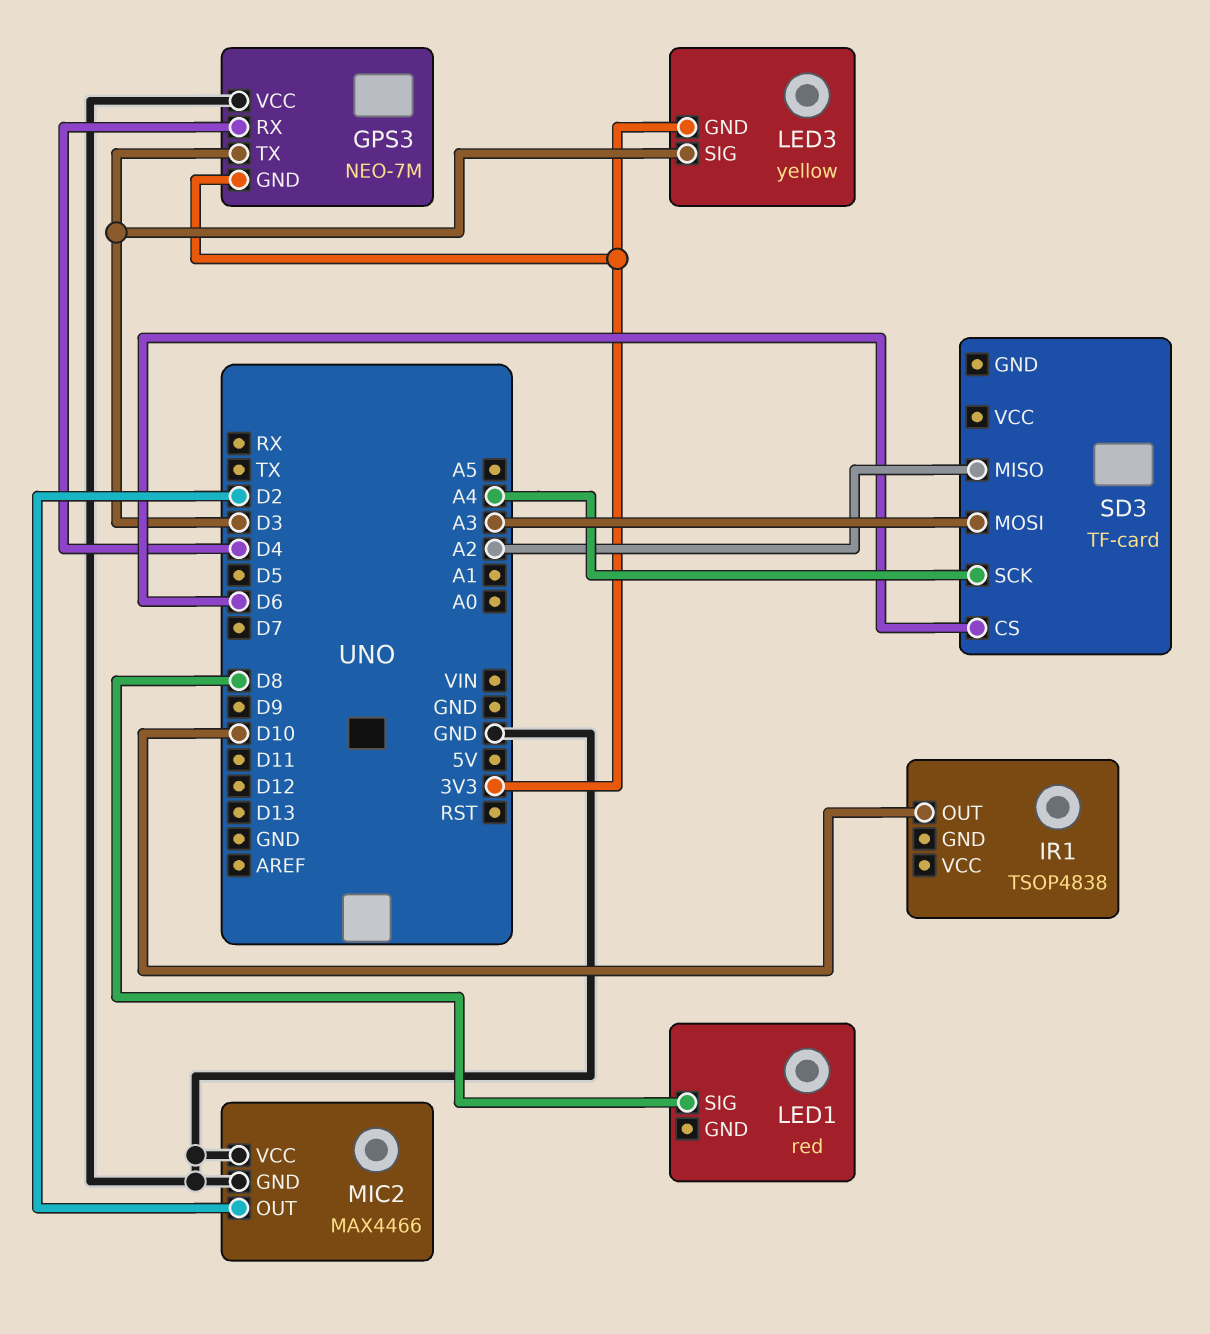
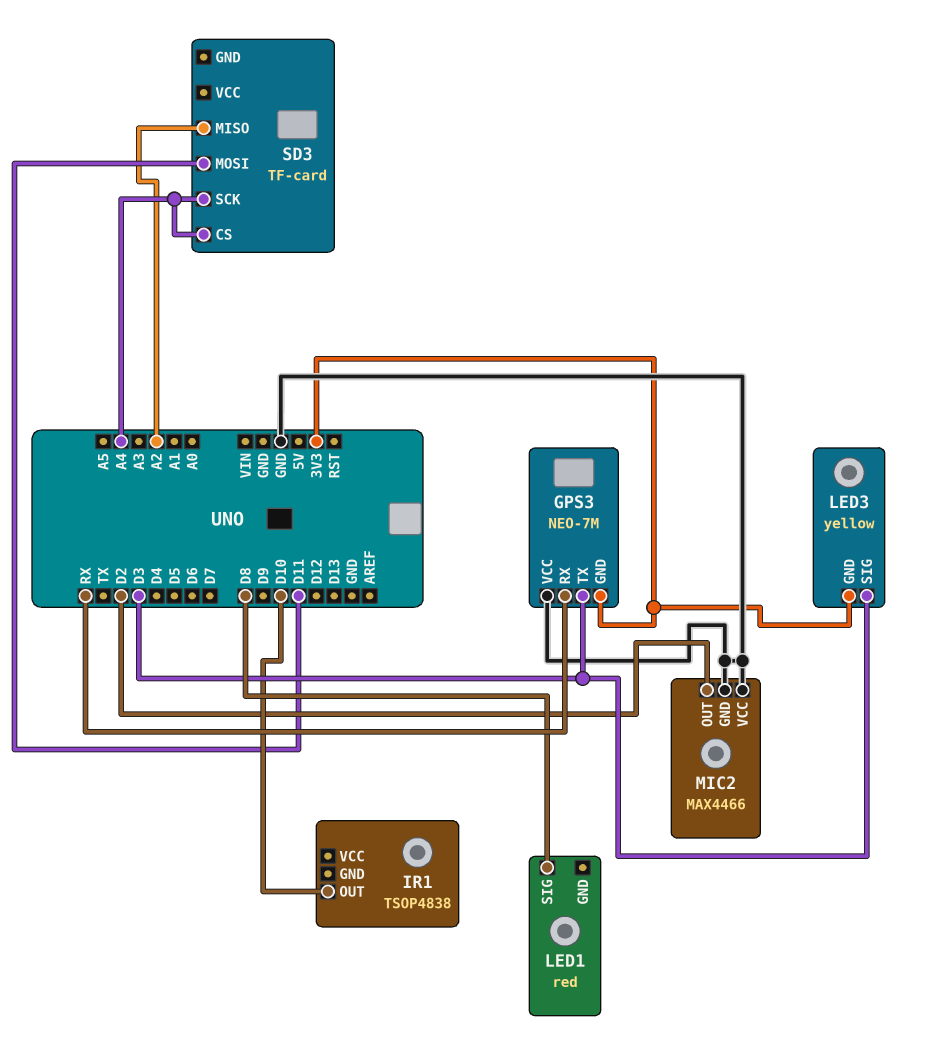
GPS3 pin RX: D4 -> RX
SD3 pin CS: D6 -> A4
SD3 pin MOSI: A3 -> D11

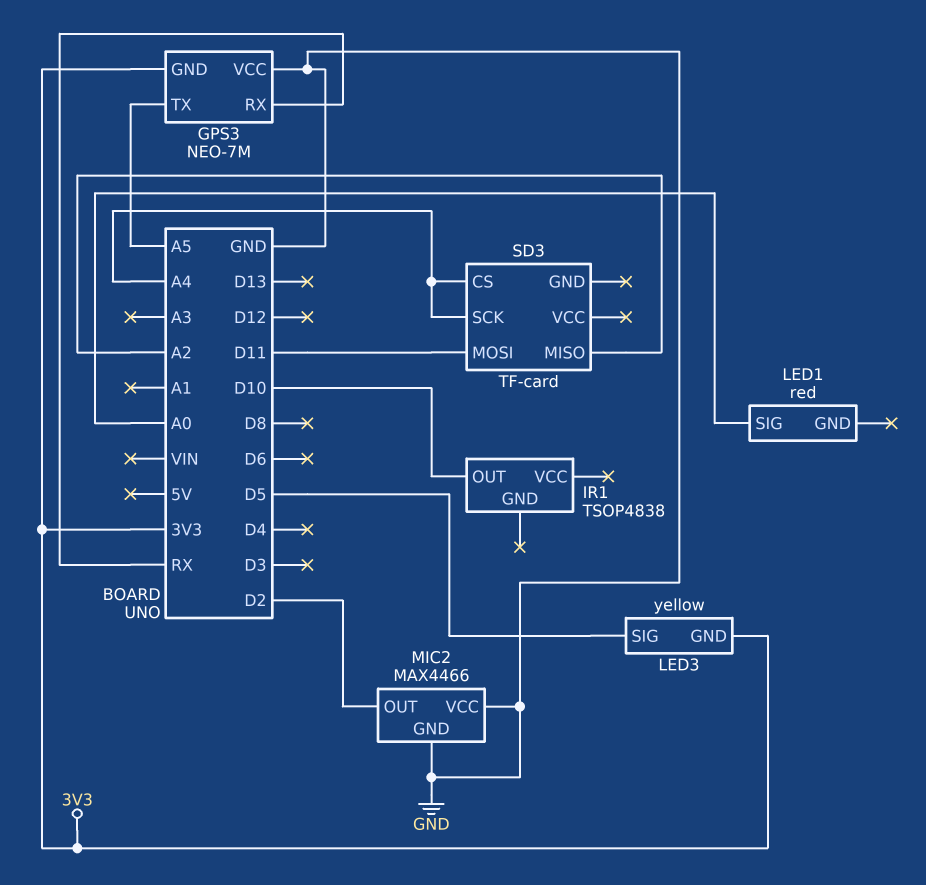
GPS3 pin TX: D3 -> A5
LED1 pin SIG: D8 -> A0
LED3 pin SIG: D3 -> D5

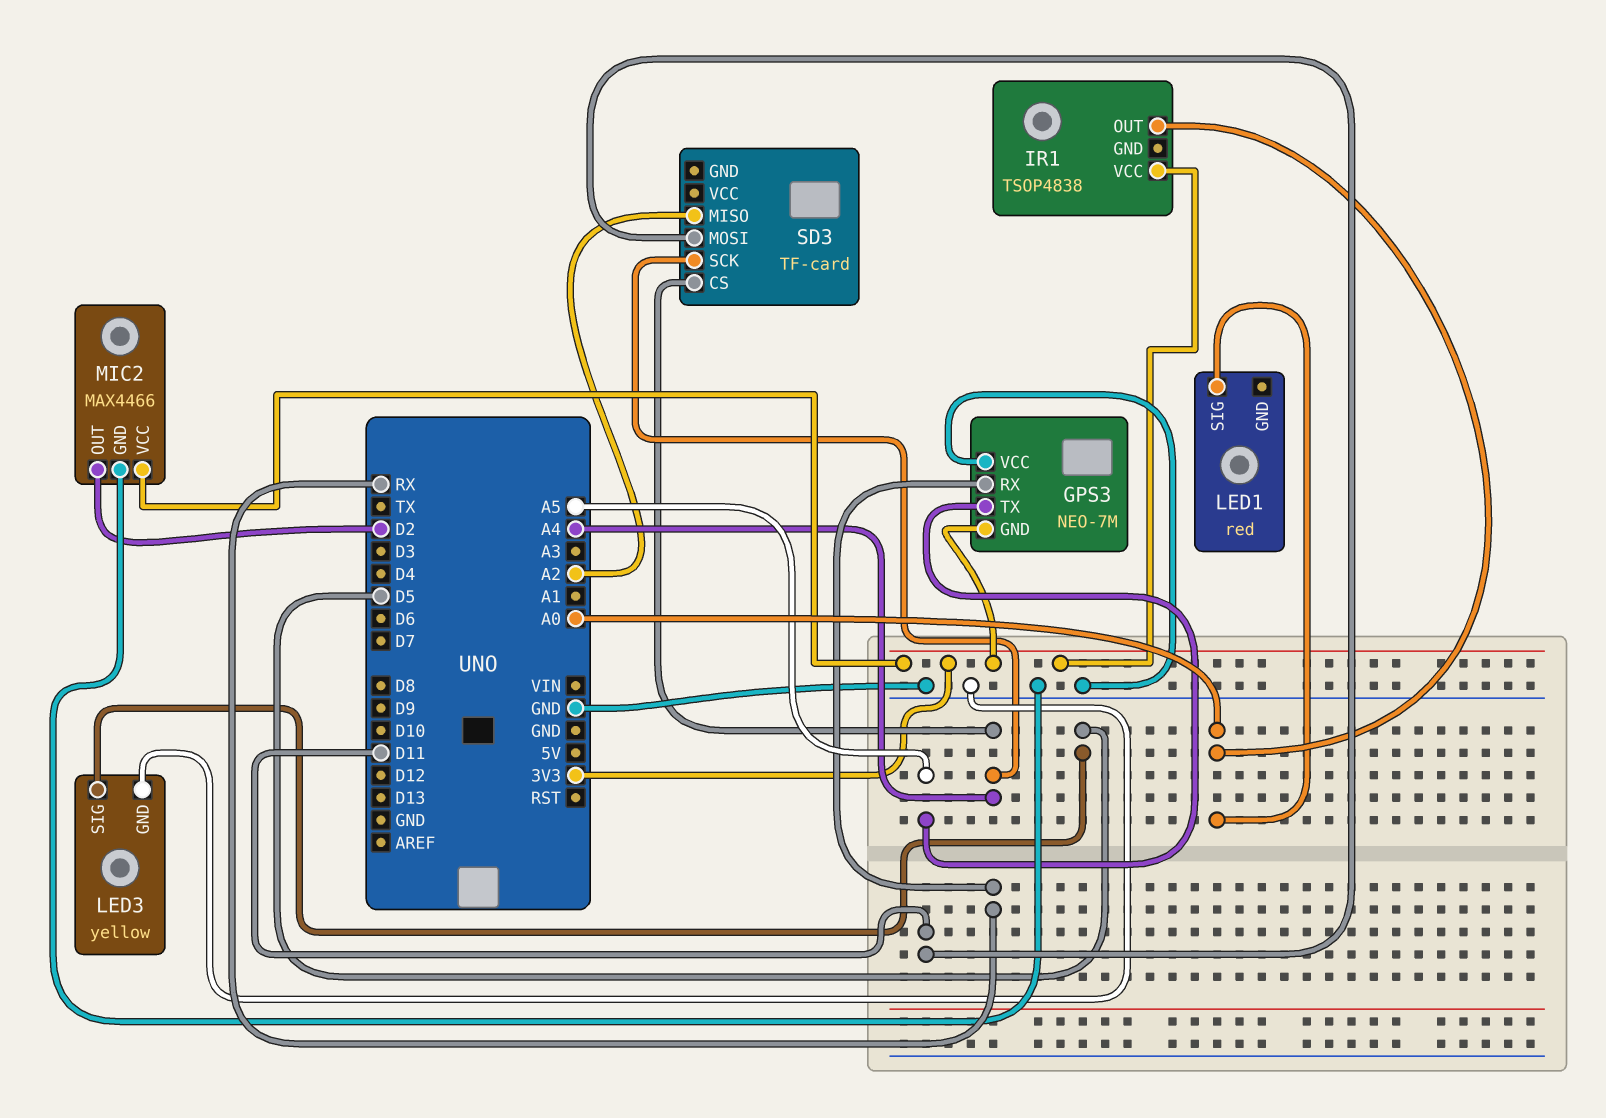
IR1 pin OUT: D10 -> A0
IR1 pin VCC: none -> 3V3
LED3 pin GND: 3V3 -> GND
MIC2 pin VCC: GND -> 3V3

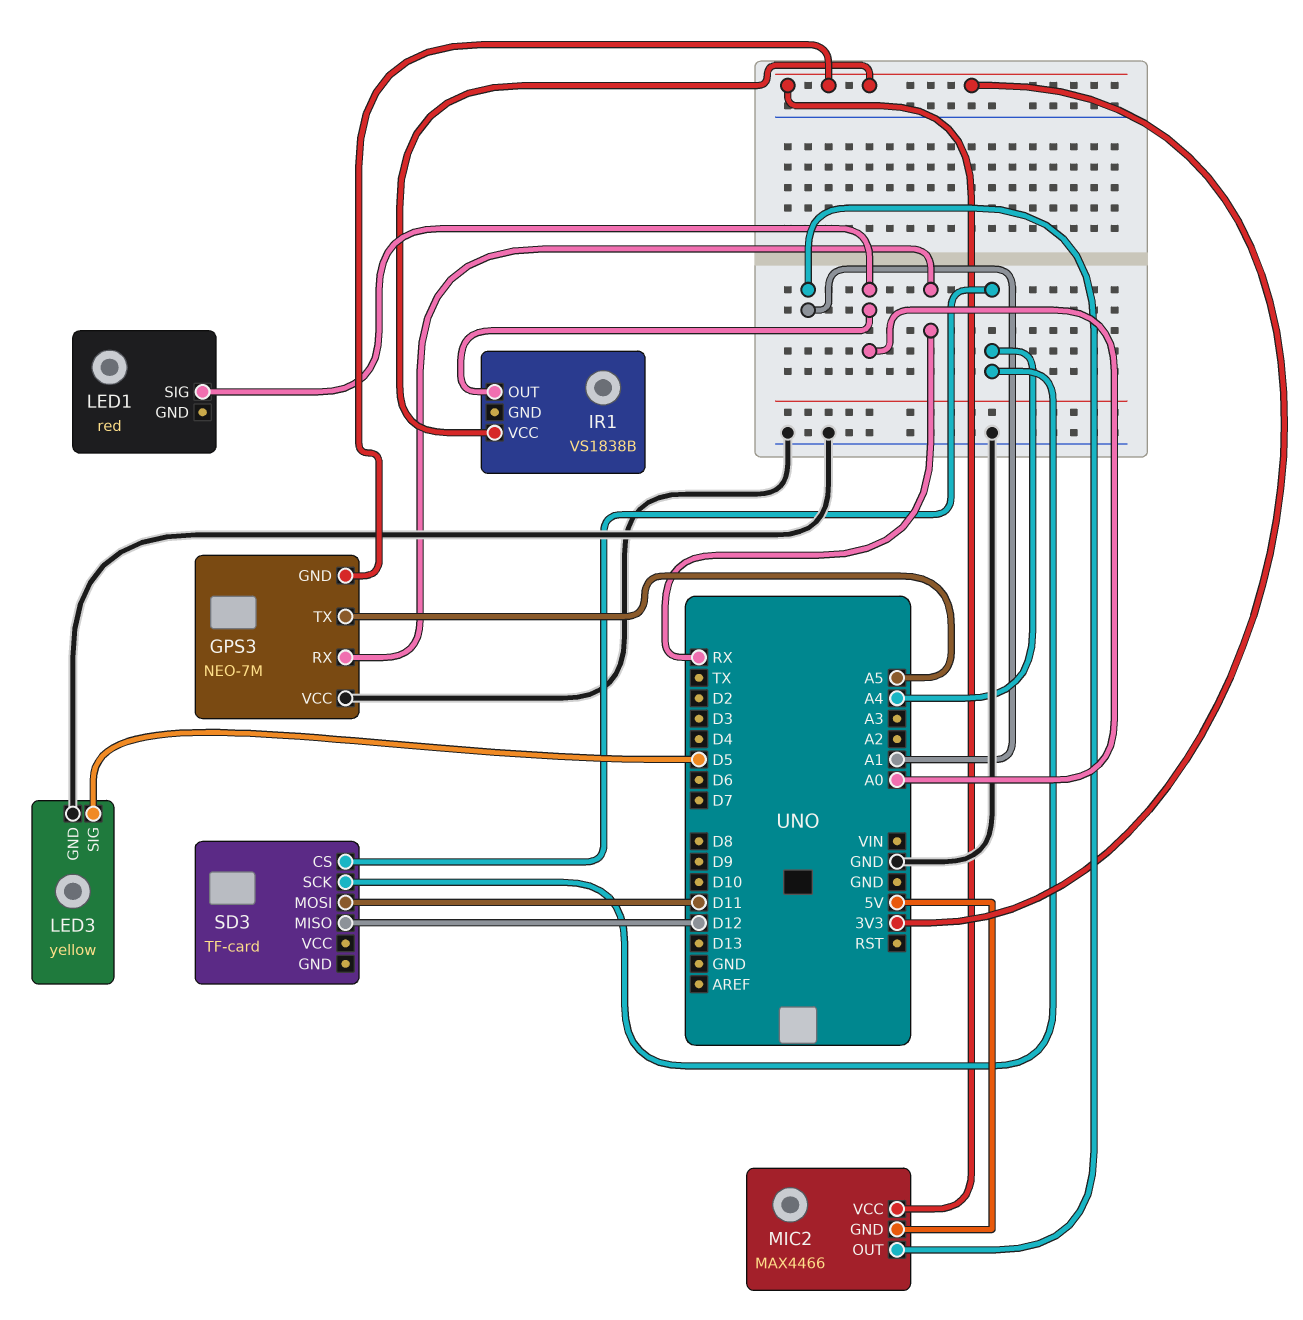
IR1: TSOP4838 -> VS1838B
MIC2 pin GND: GND -> 5V
MIC2 pin OUT: D2 -> A1
SD3 pin MISO: A2 -> D12

